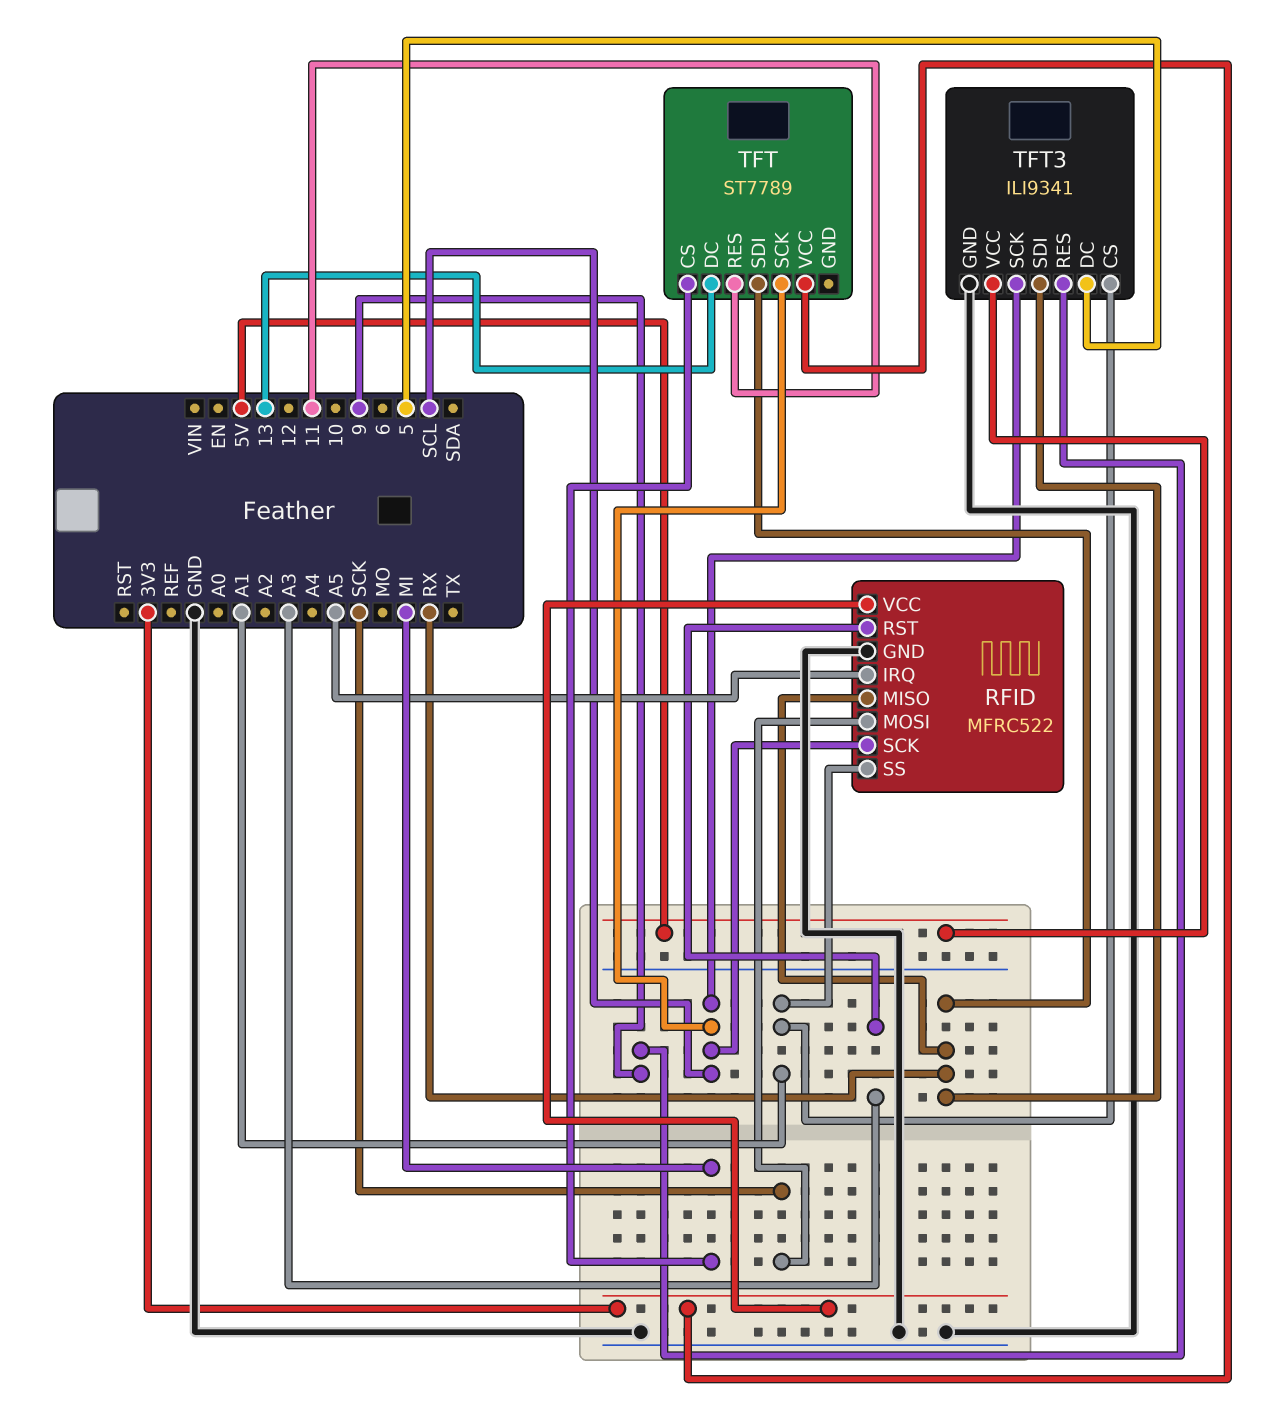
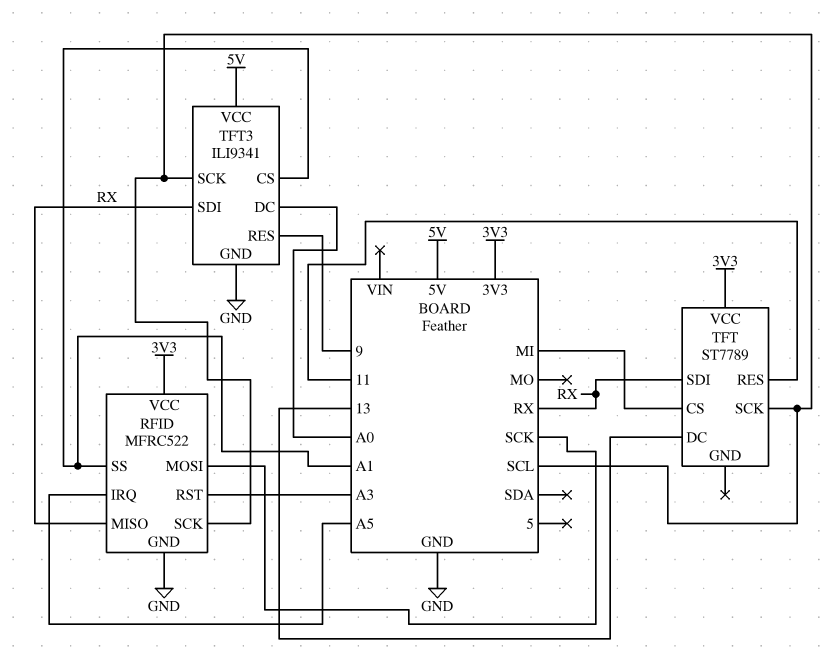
TFT3 pin DC: 5 -> A0

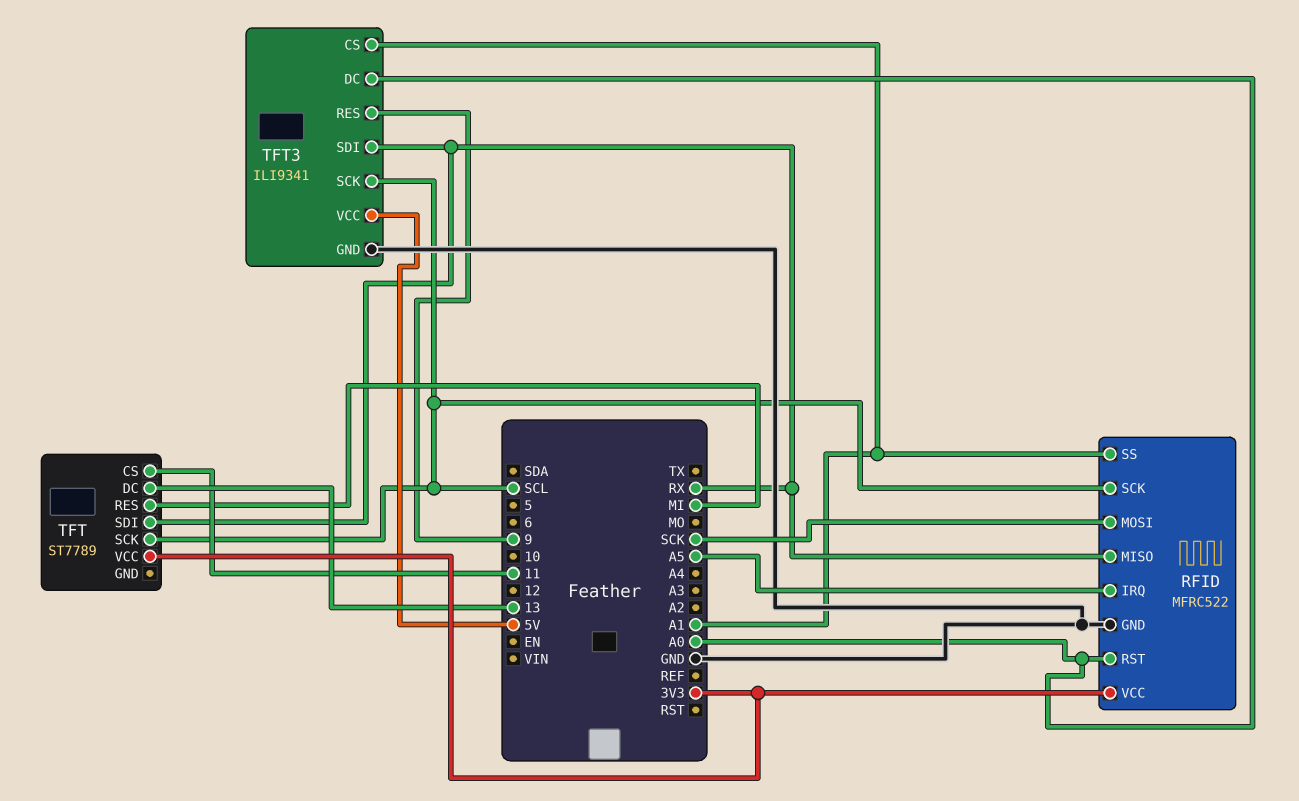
RFID pin RST: A3 -> A0
TFT pin CS: MI -> 11
TFT pin RES: 11 -> MI

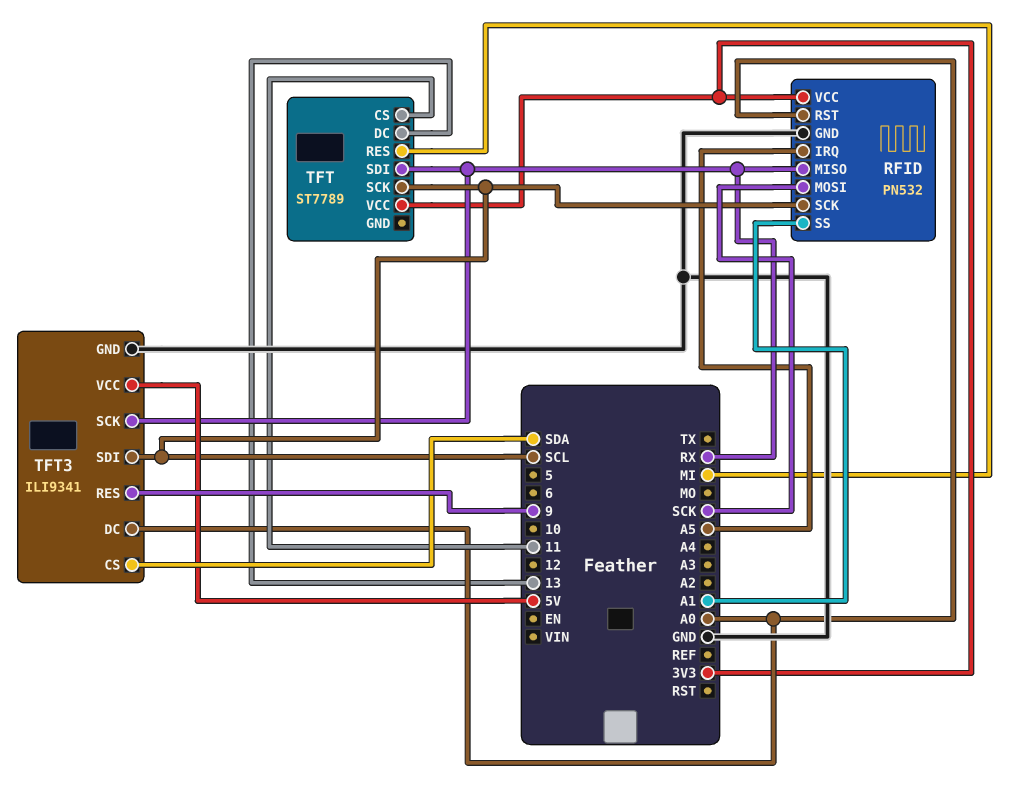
RFID: MFRC522 -> PN532
TFT3 pin CS: A1 -> SDA
TFT3 pin SCK: SCL -> RX
TFT3 pin SDI: RX -> SCL

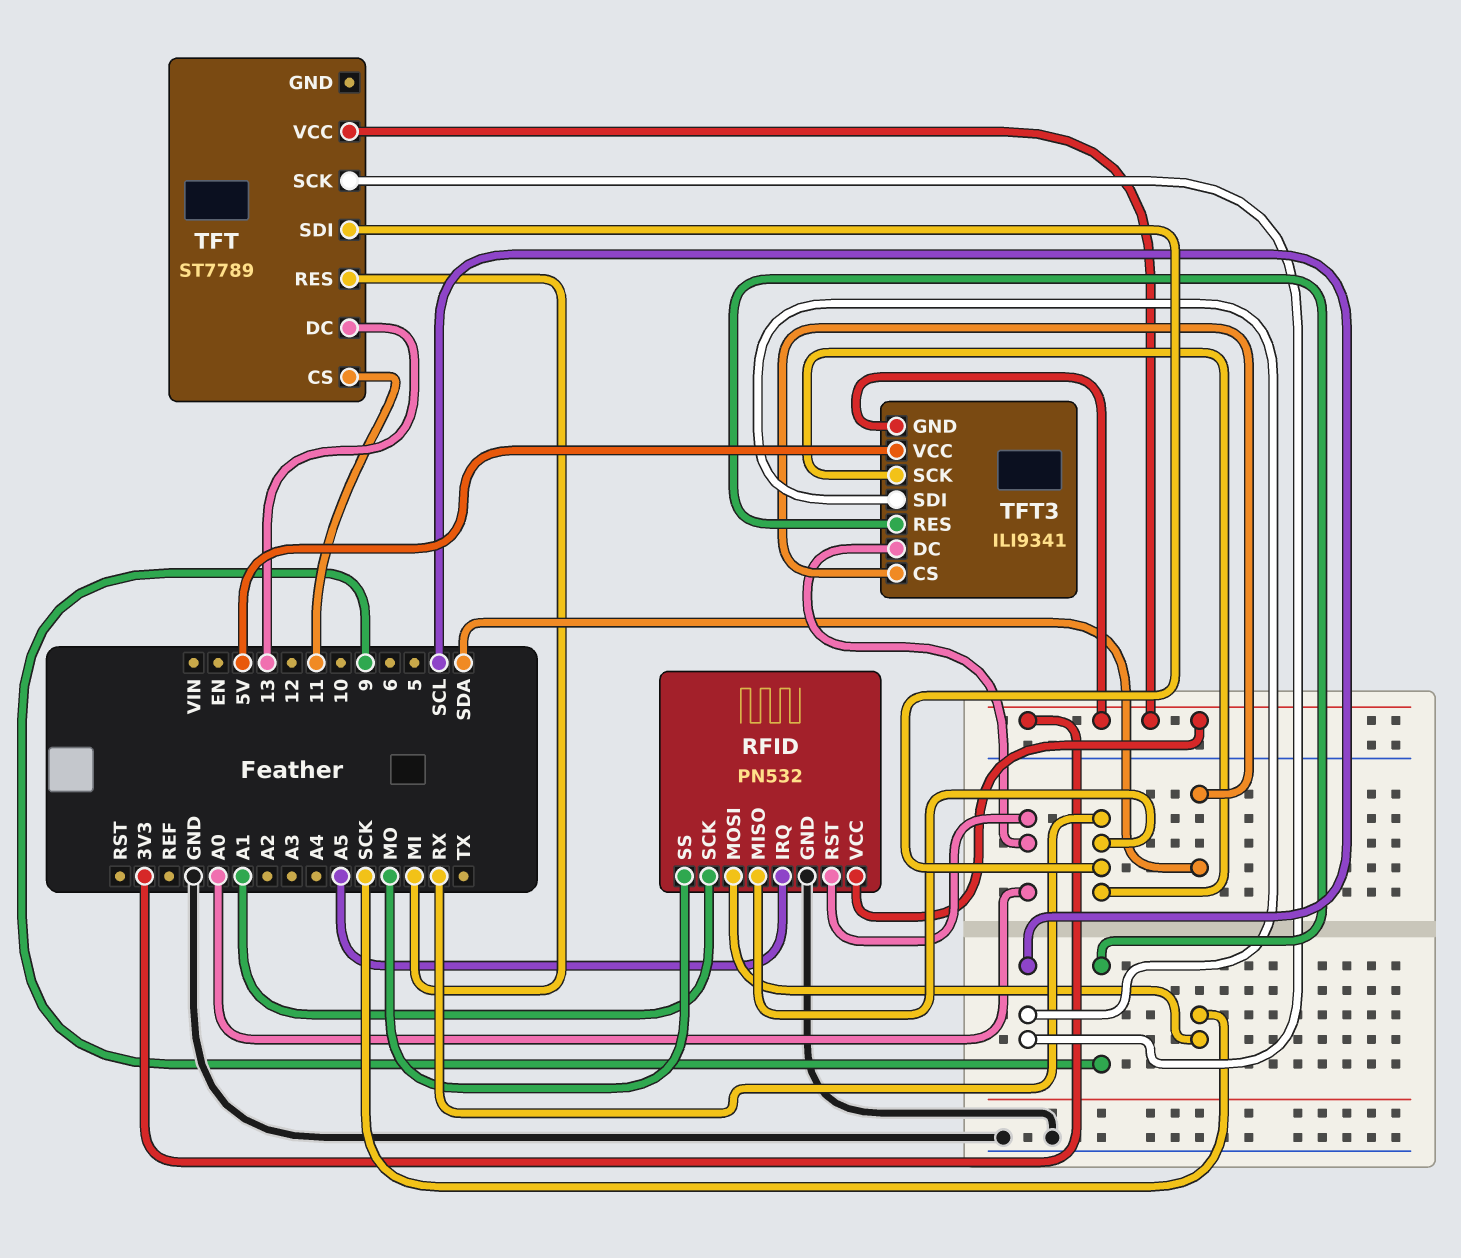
RFID pin SCK: SCL -> A1
RFID pin SS: A1 -> MO
TFT3 pin GND: GND -> 3V3

